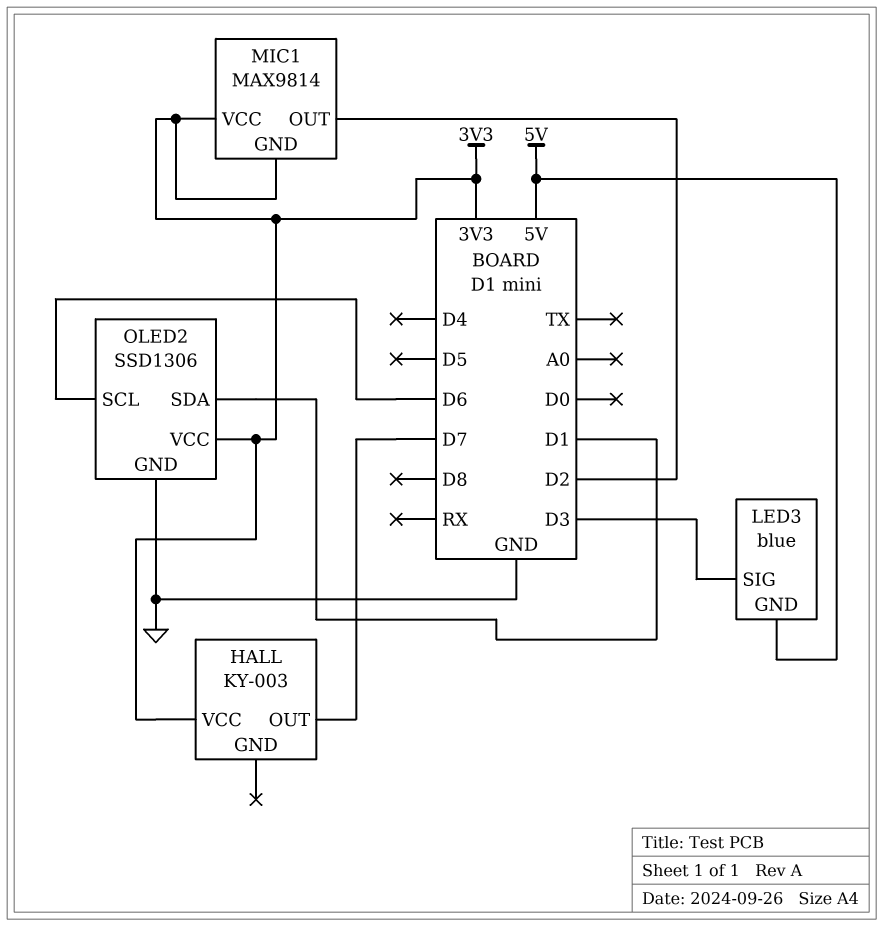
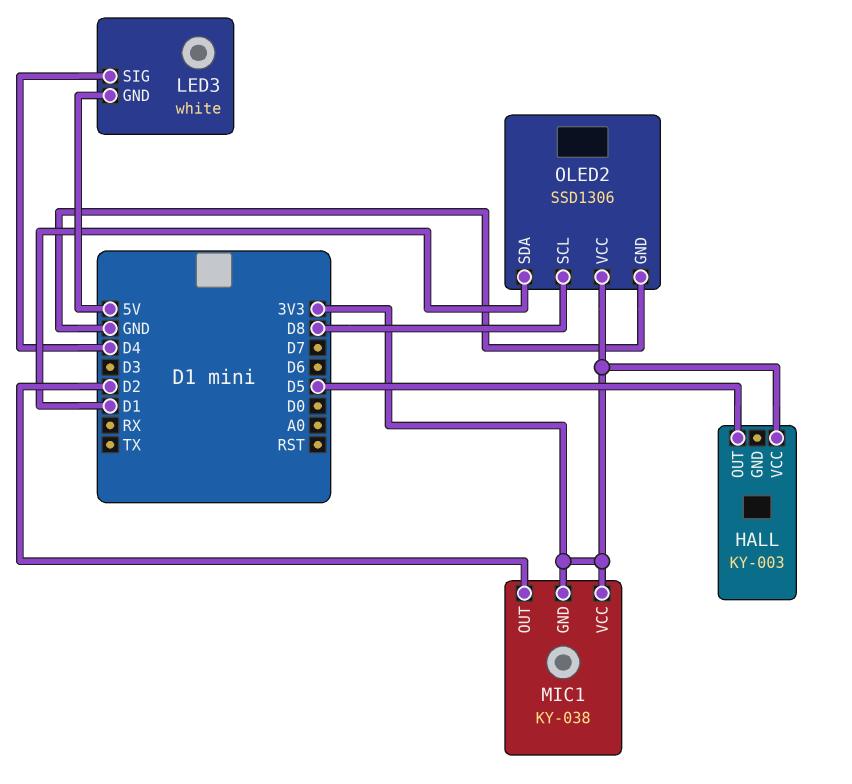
HALL pin OUT: D7 -> D5
LED3: blue -> white
LED3 pin SIG: D3 -> D4
MIC1: MAX9814 -> KY-038
OLED2 pin SCL: D6 -> D8

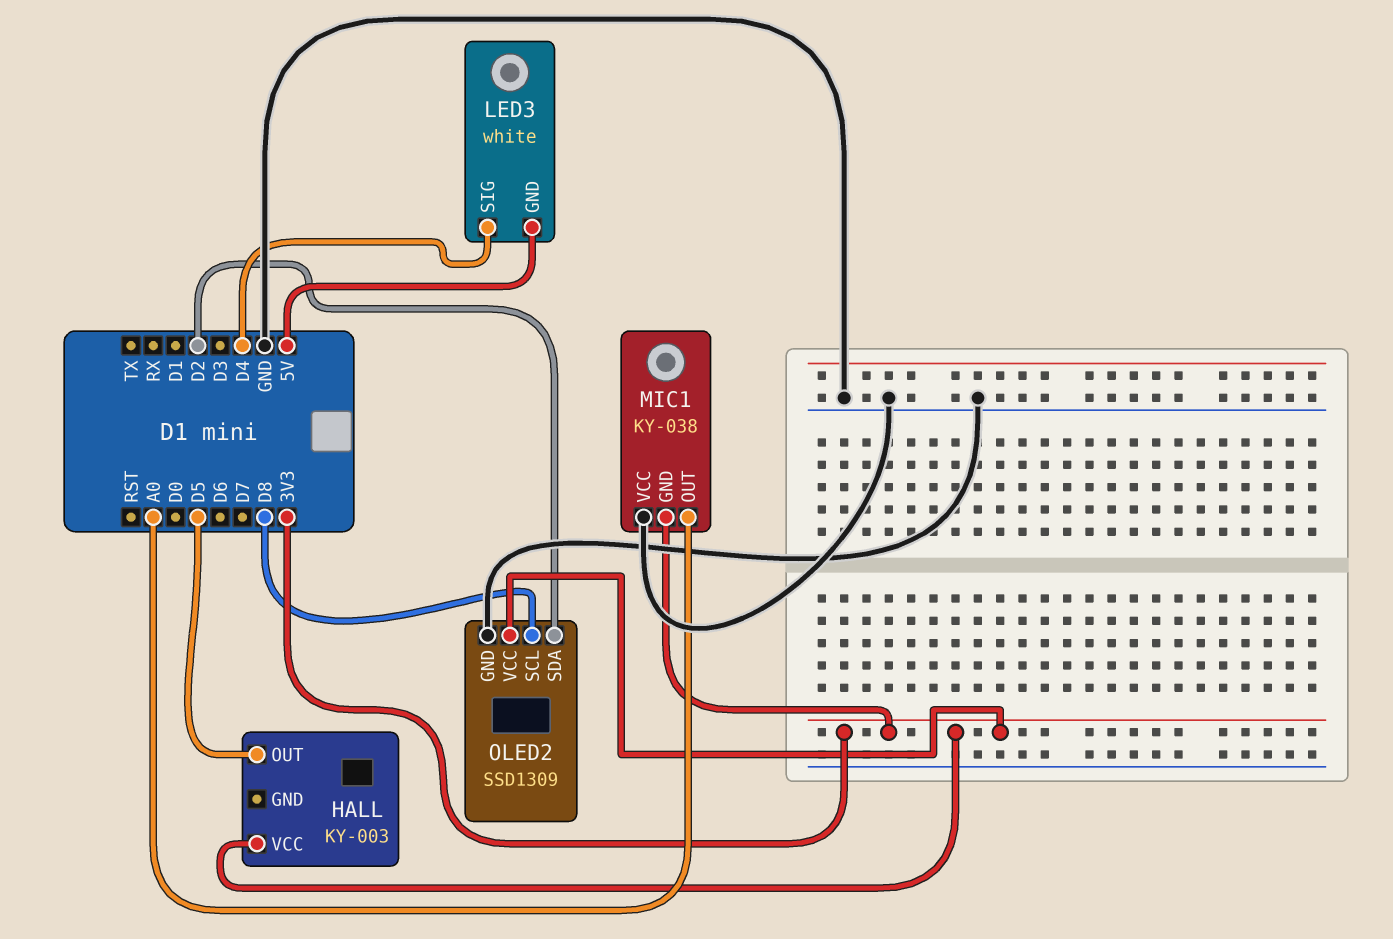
MIC1 pin OUT: D2 -> A0
MIC1 pin VCC: 3V3 -> GND
OLED2: SSD1306 -> SSD1309
OLED2 pin SDA: D1 -> D2

